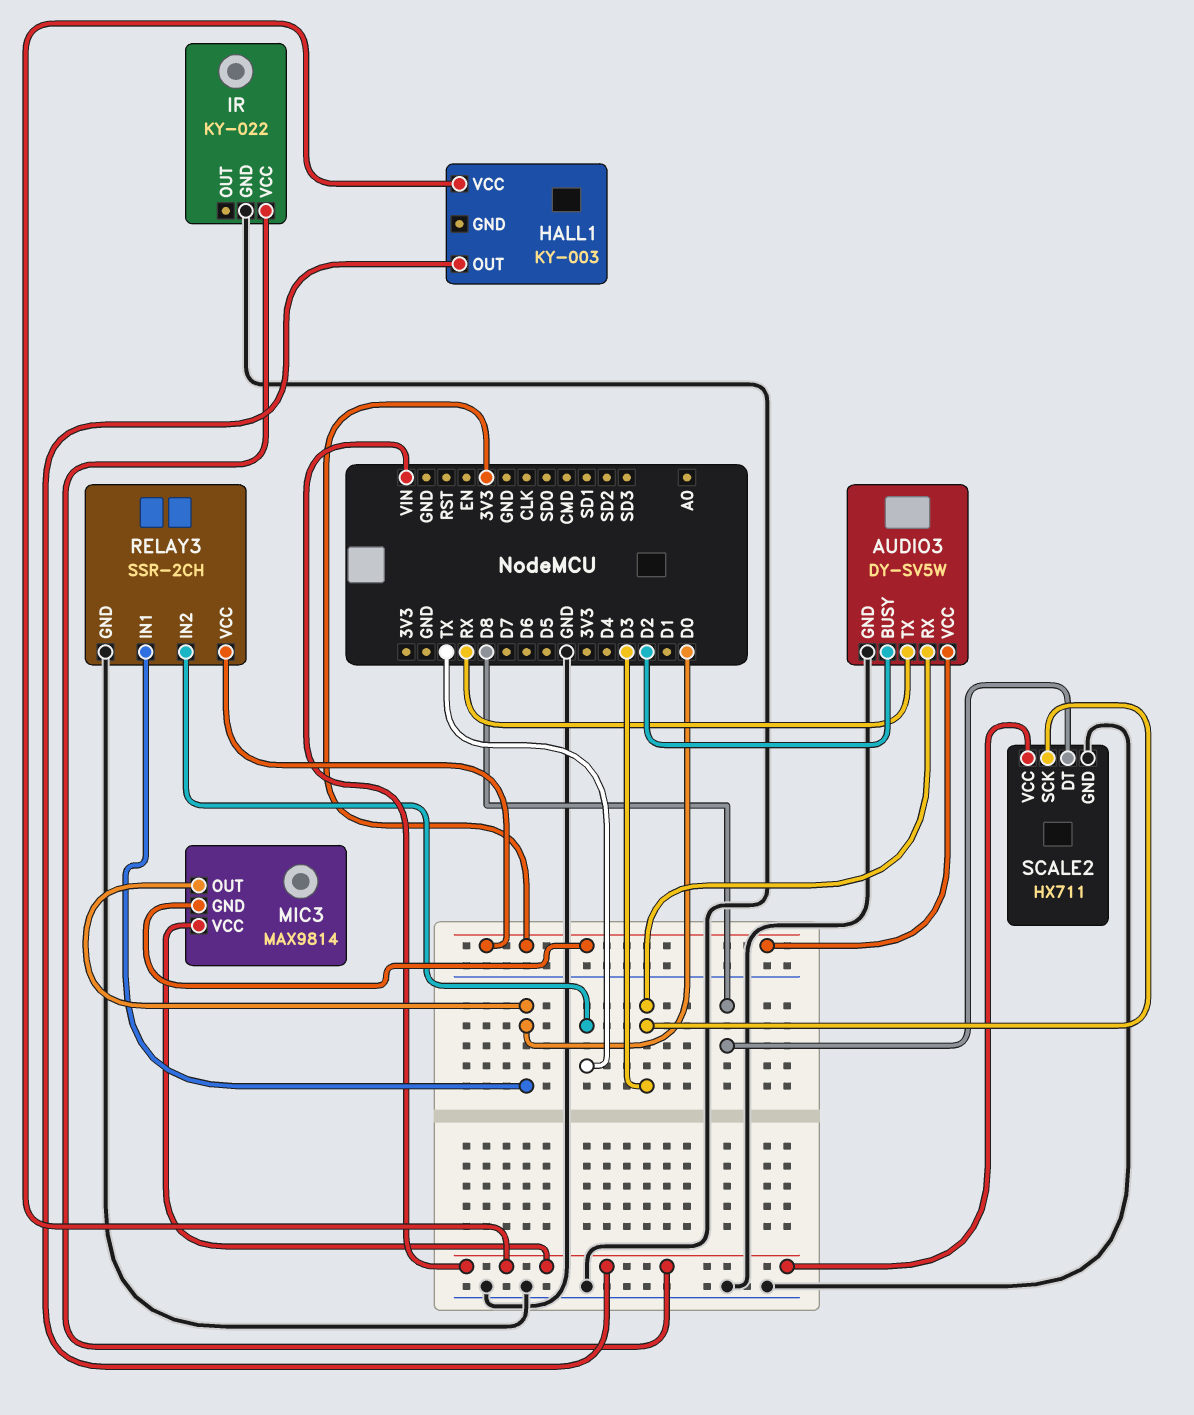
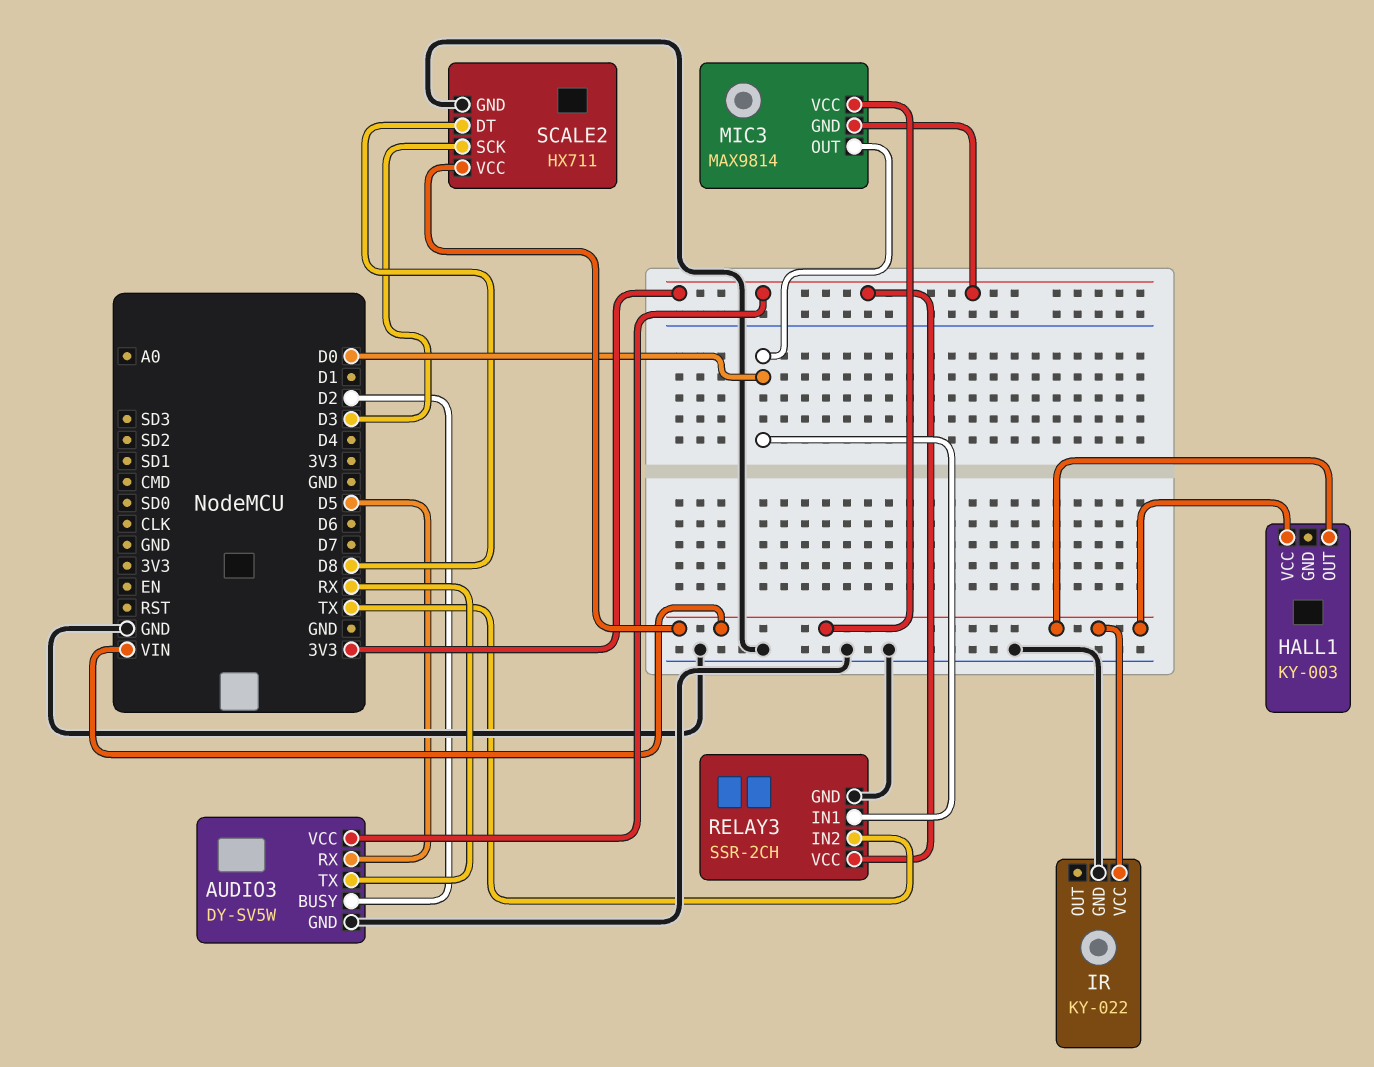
AUDIO3 pin RX: D3 -> D5

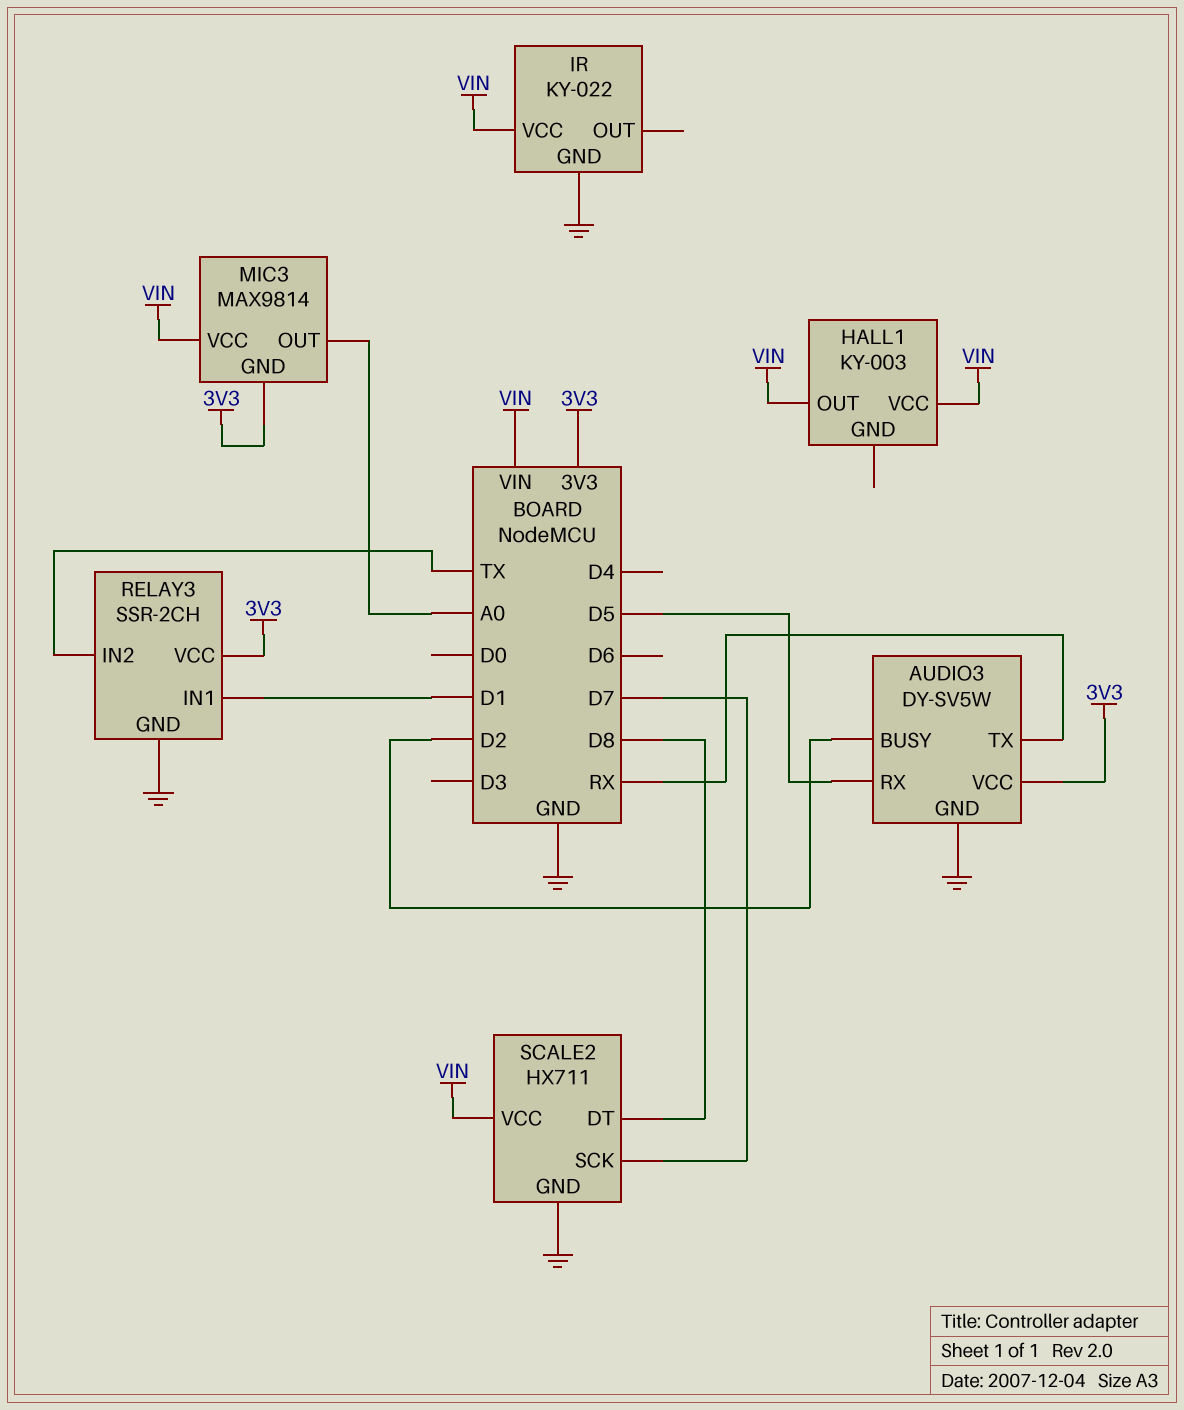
MIC3 pin OUT: D0 -> A0
RELAY3 pin IN1: D0 -> D1
SCALE2 pin SCK: D3 -> D7

